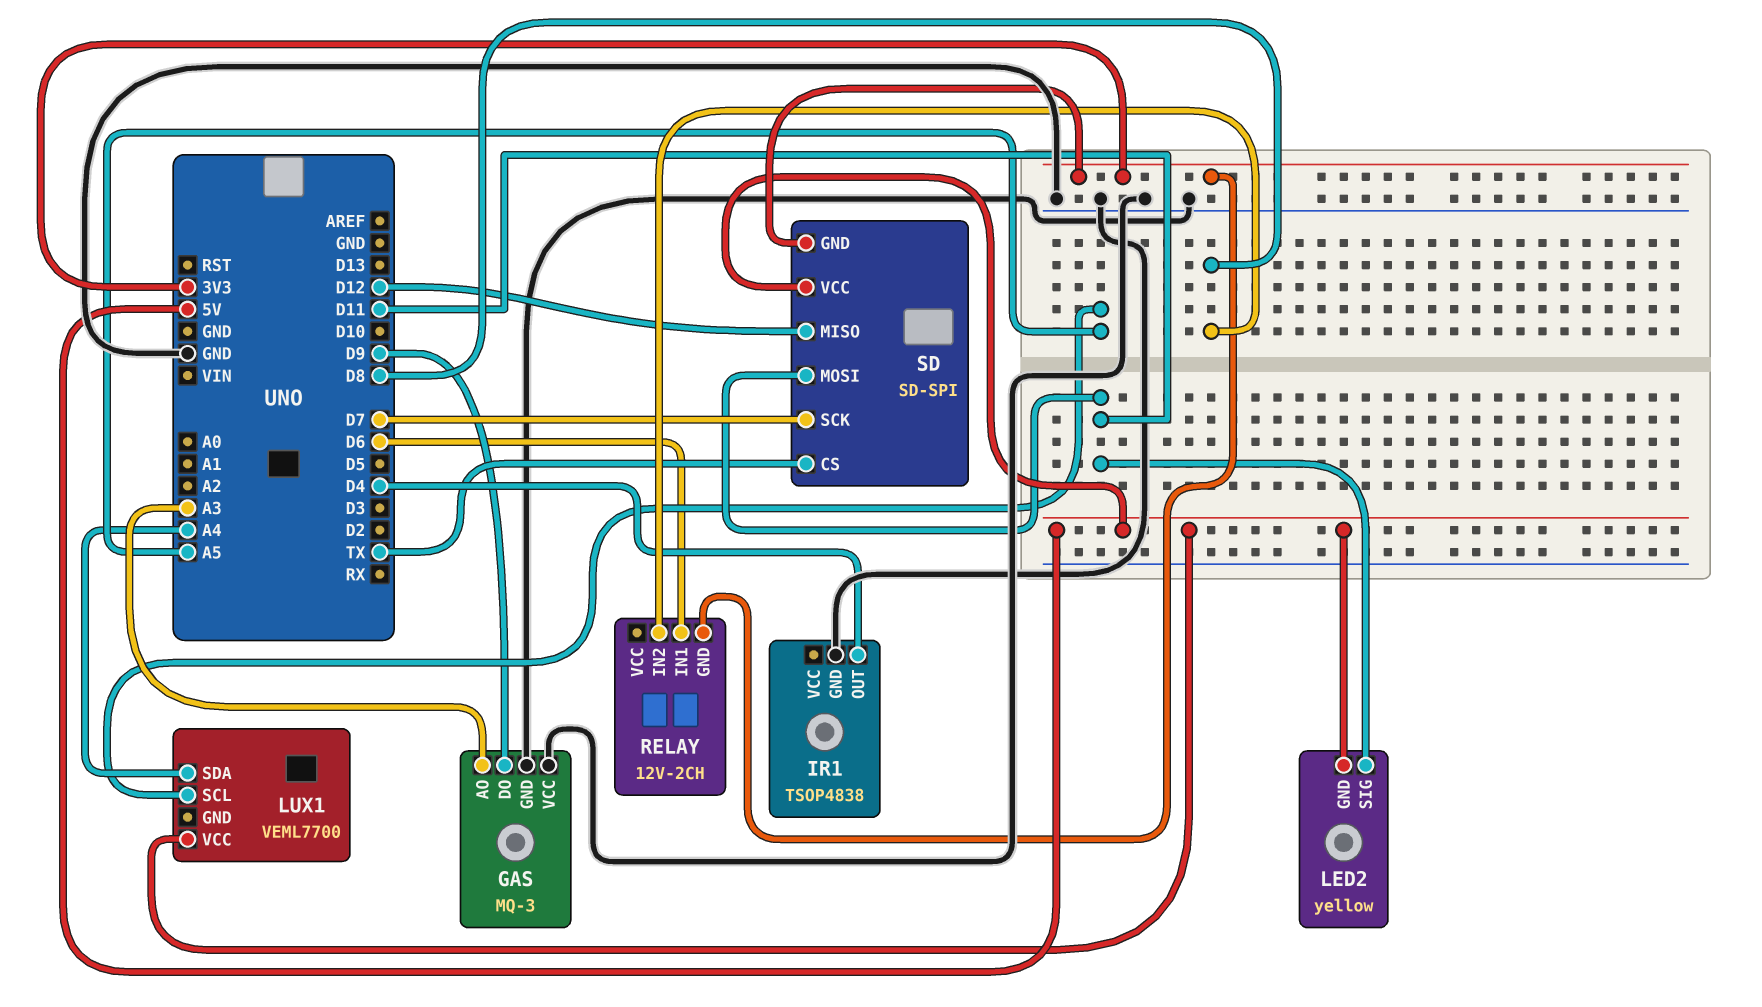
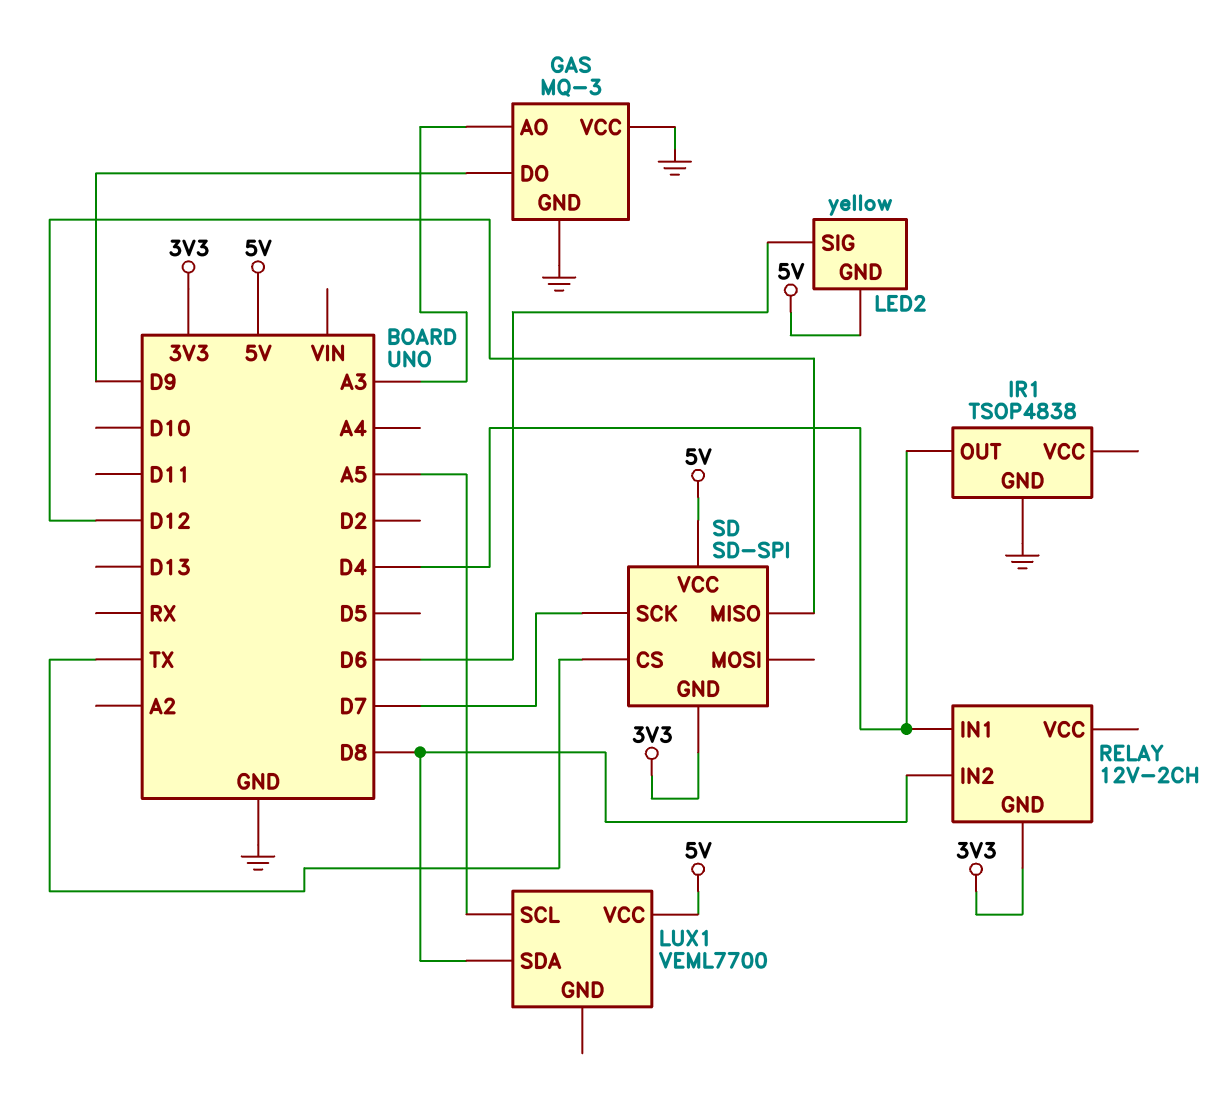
LED2 pin SIG: D11 -> D6
LUX1 pin SDA: A4 -> D8
RELAY pin IN1: D6 -> D4
SD pin MOSI: D11 -> none

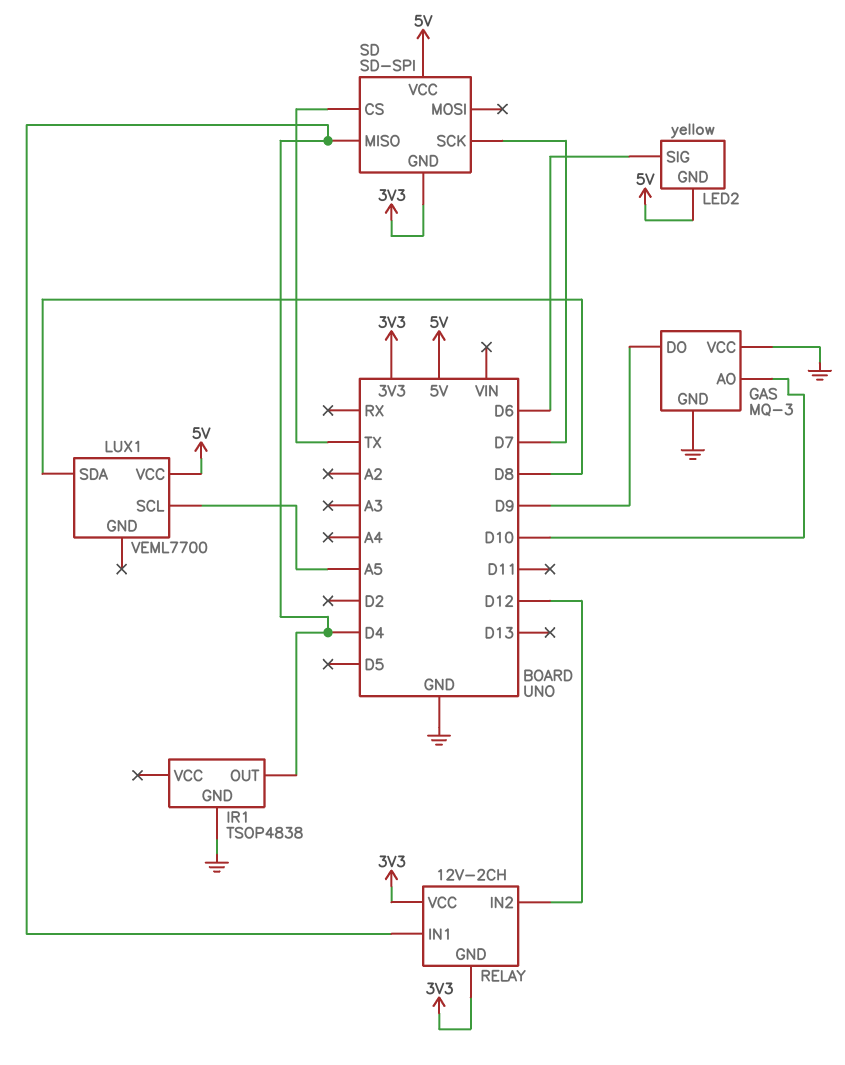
GAS pin AO: A3 -> D10
RELAY pin IN2: D8 -> D12
RELAY pin VCC: none -> 3V3
SD pin MISO: D12 -> D4

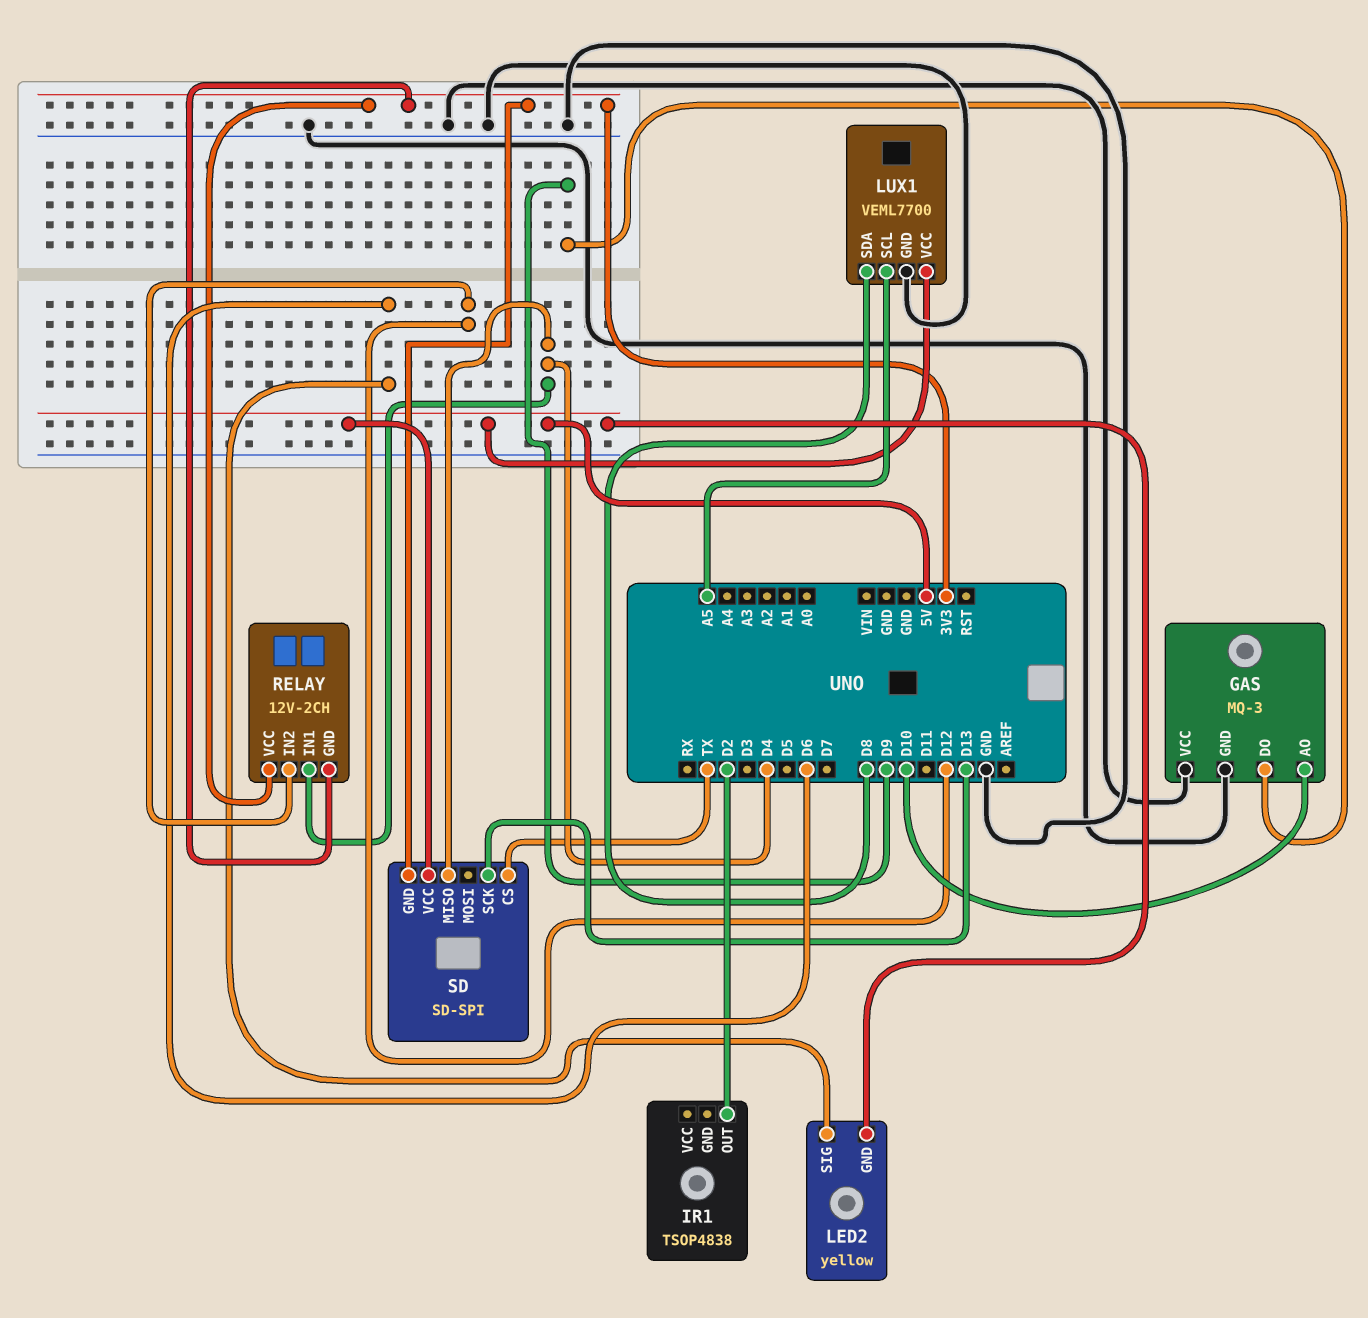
IR1 pin GND: GND -> none
IR1 pin OUT: D4 -> D2
LUX1 pin GND: none -> GND
SD pin SCK: D7 -> D13

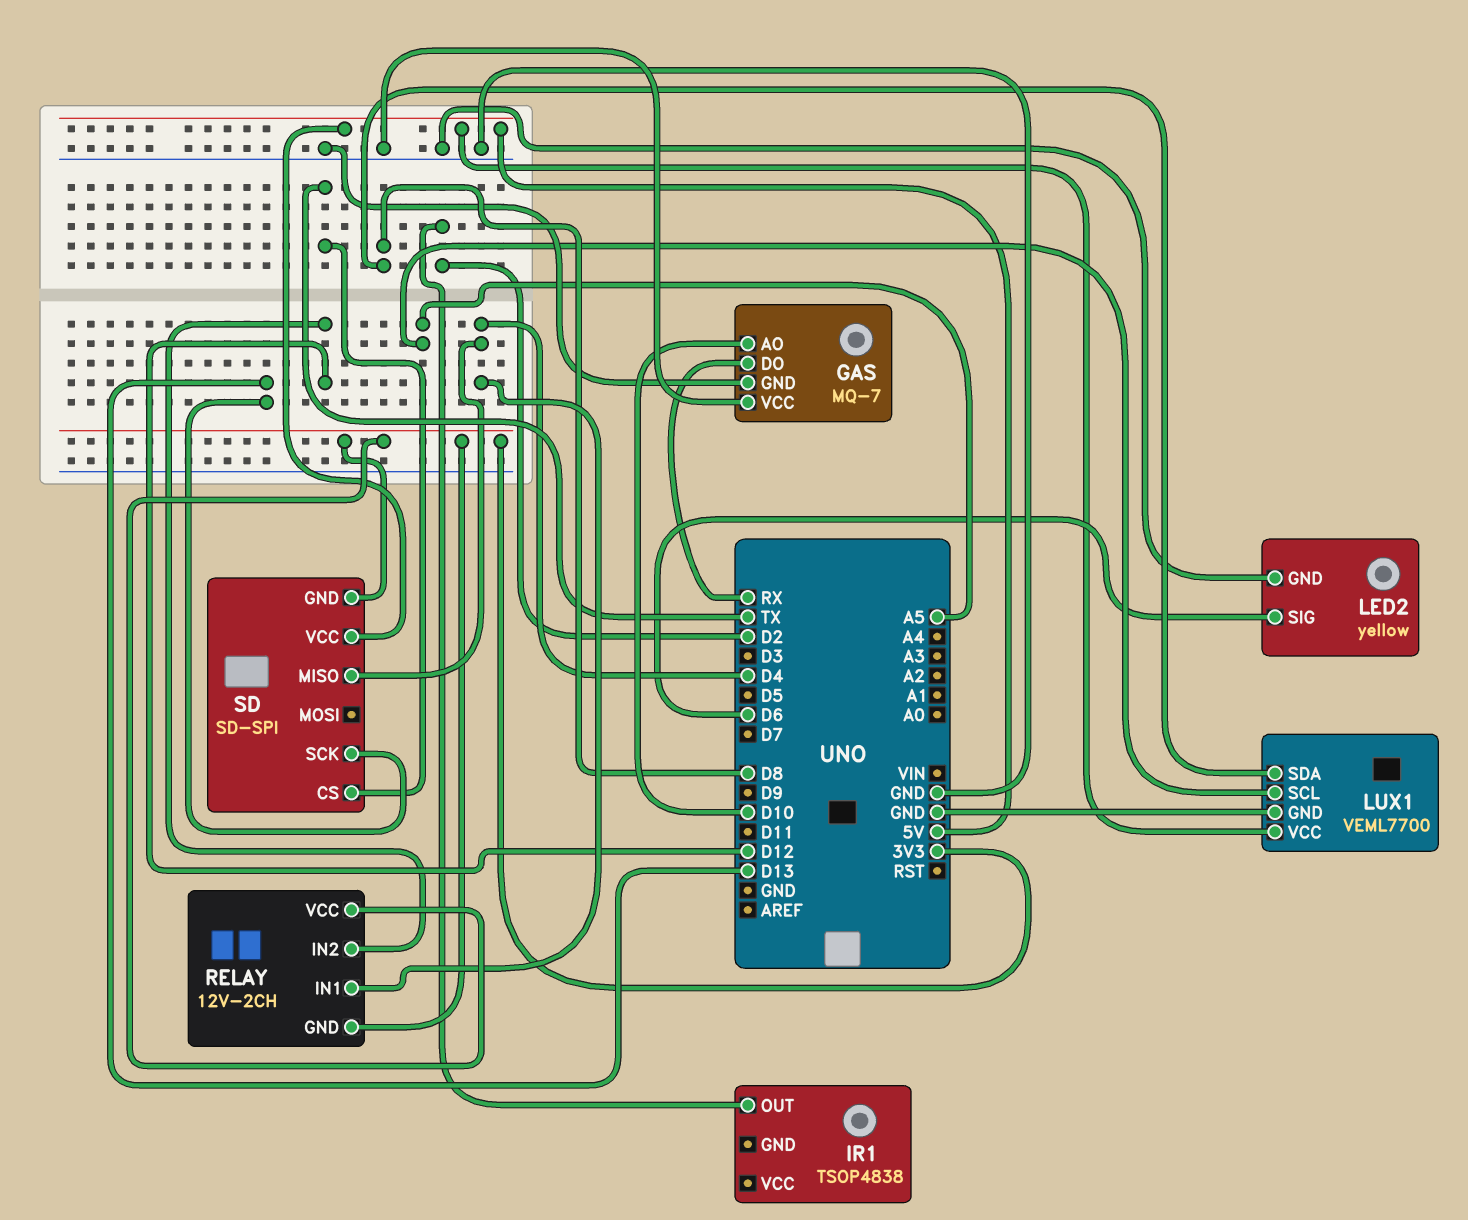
GAS: MQ-3 -> MQ-7
GAS pin DO: D9 -> RX
LED2 pin GND: 5V -> GND

